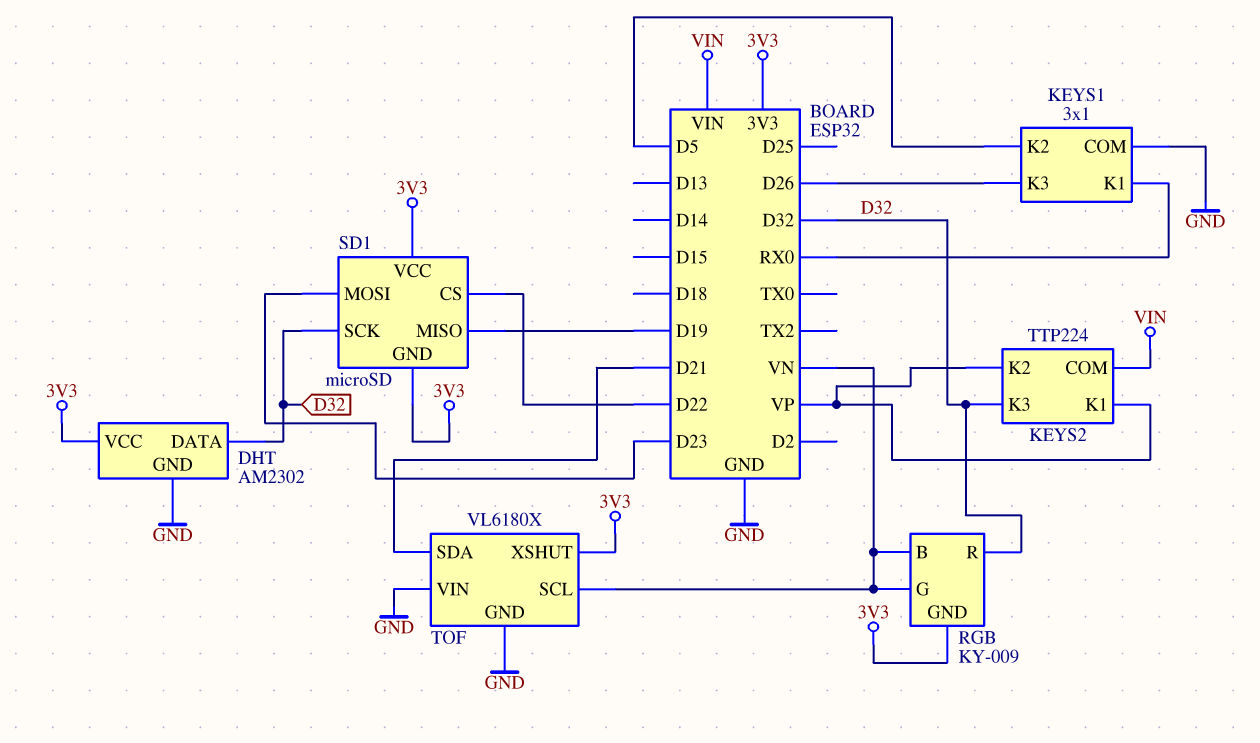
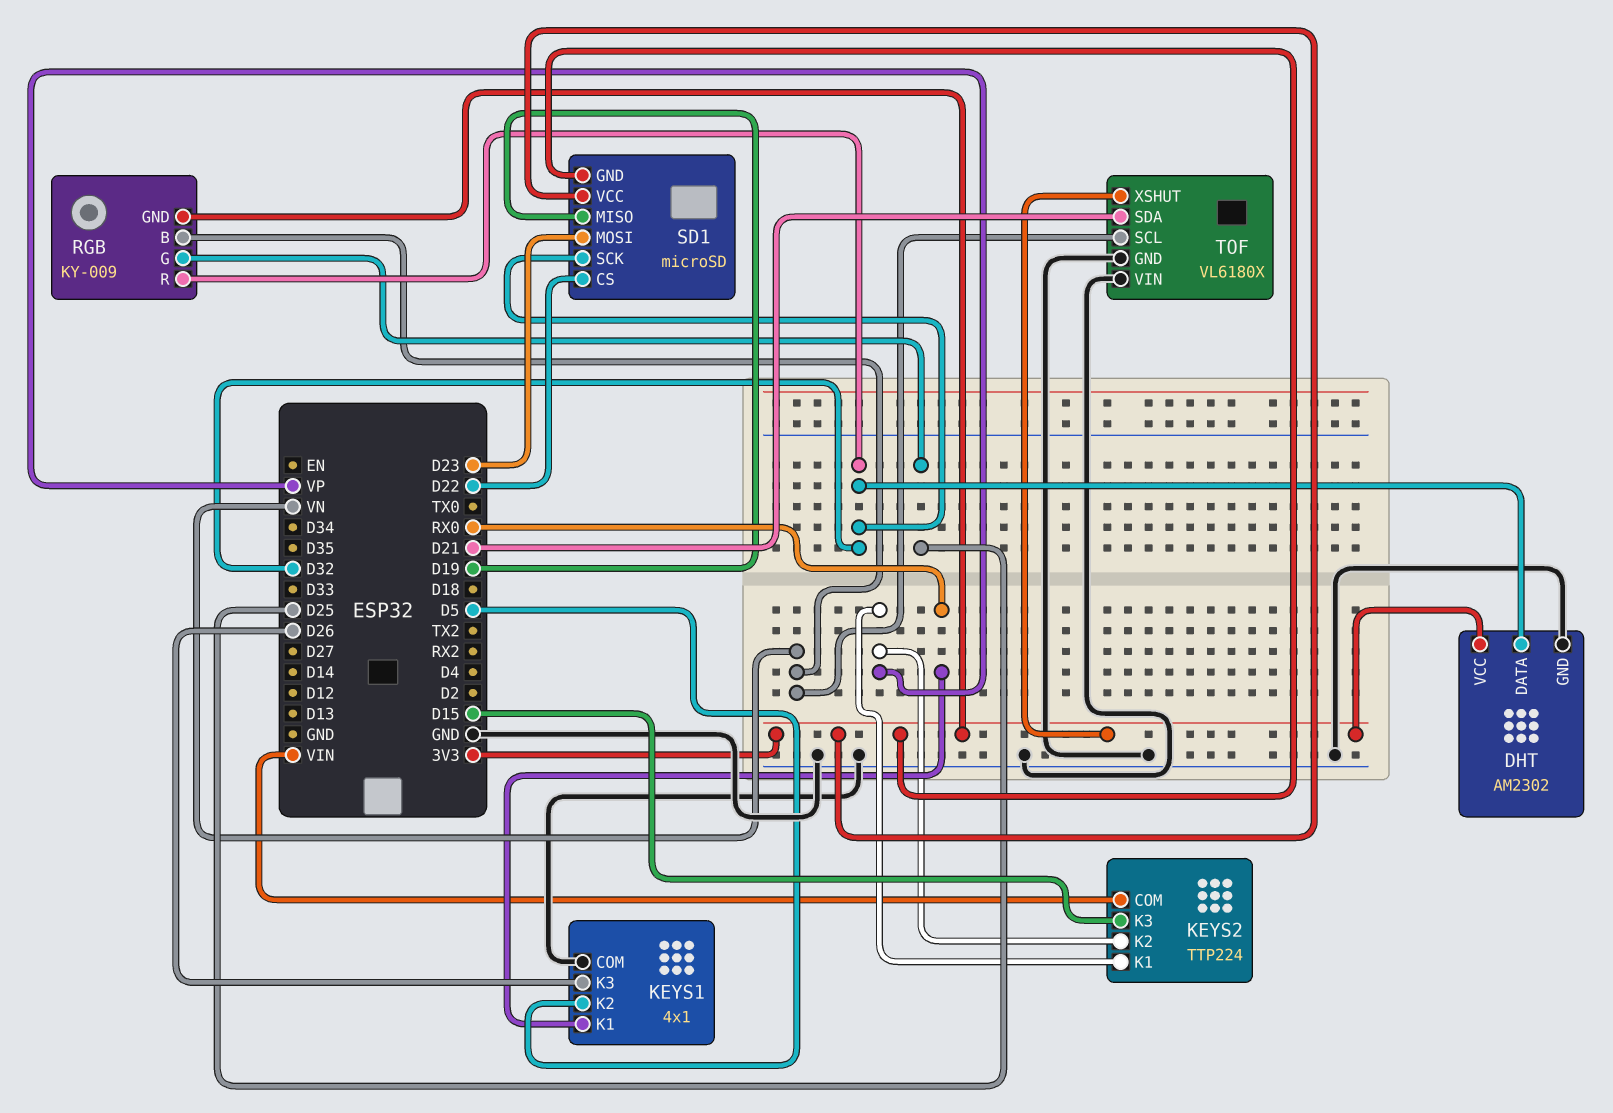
KEYS1: 3x1 -> 4x1
KEYS2 pin K3: D32 -> D15
RGB pin G: VN -> D25

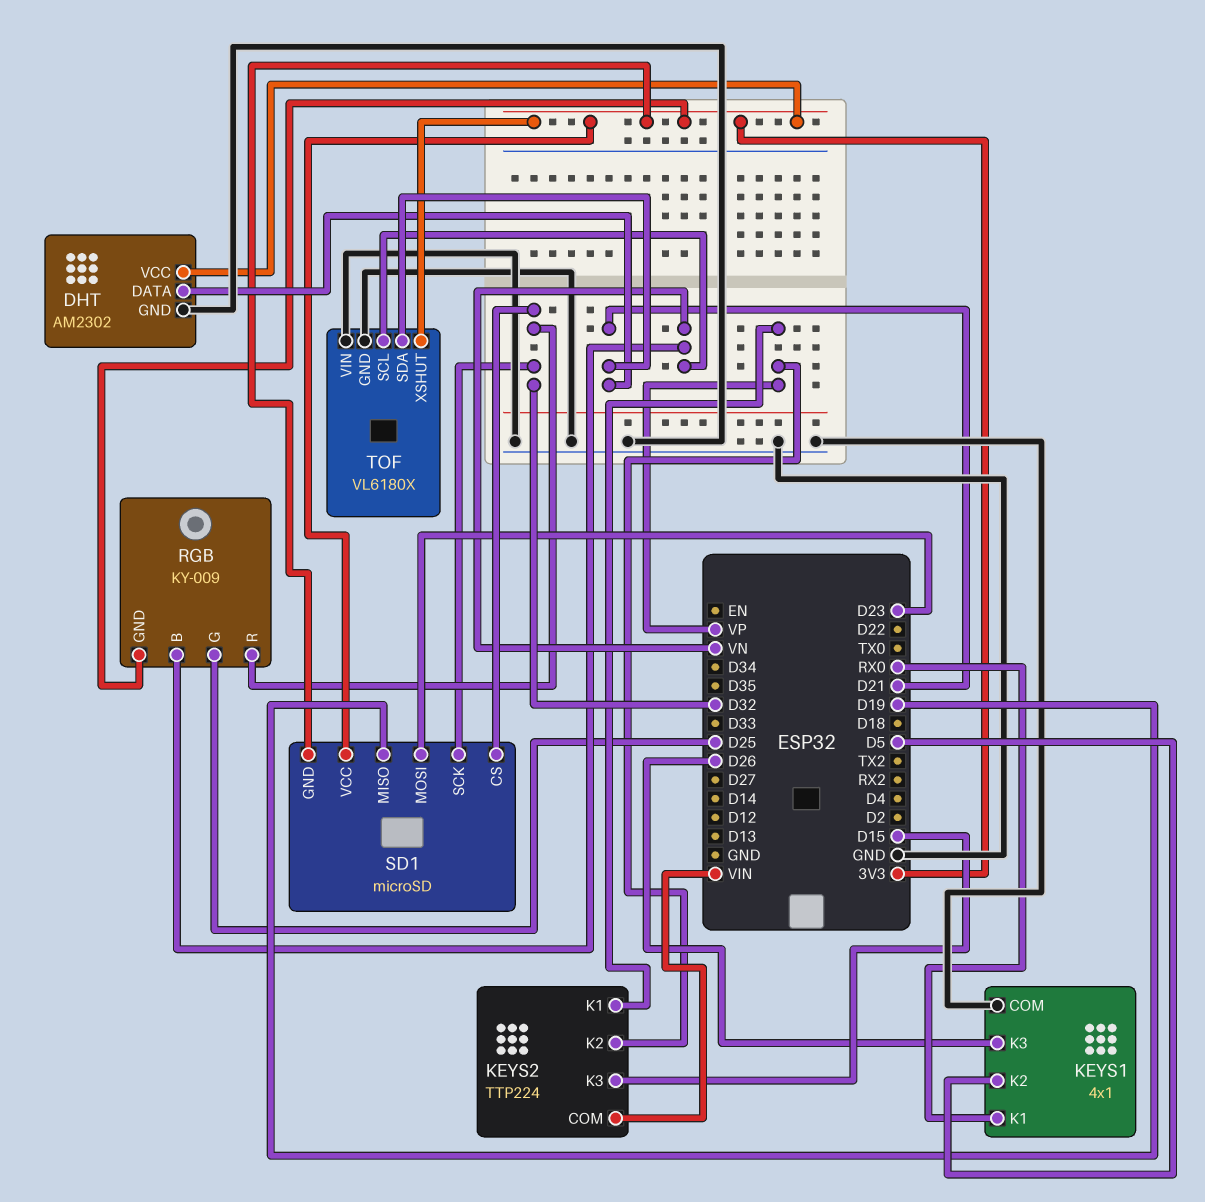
DHT pin DATA: D32 -> D21
SD1 pin CS: D22 -> D32

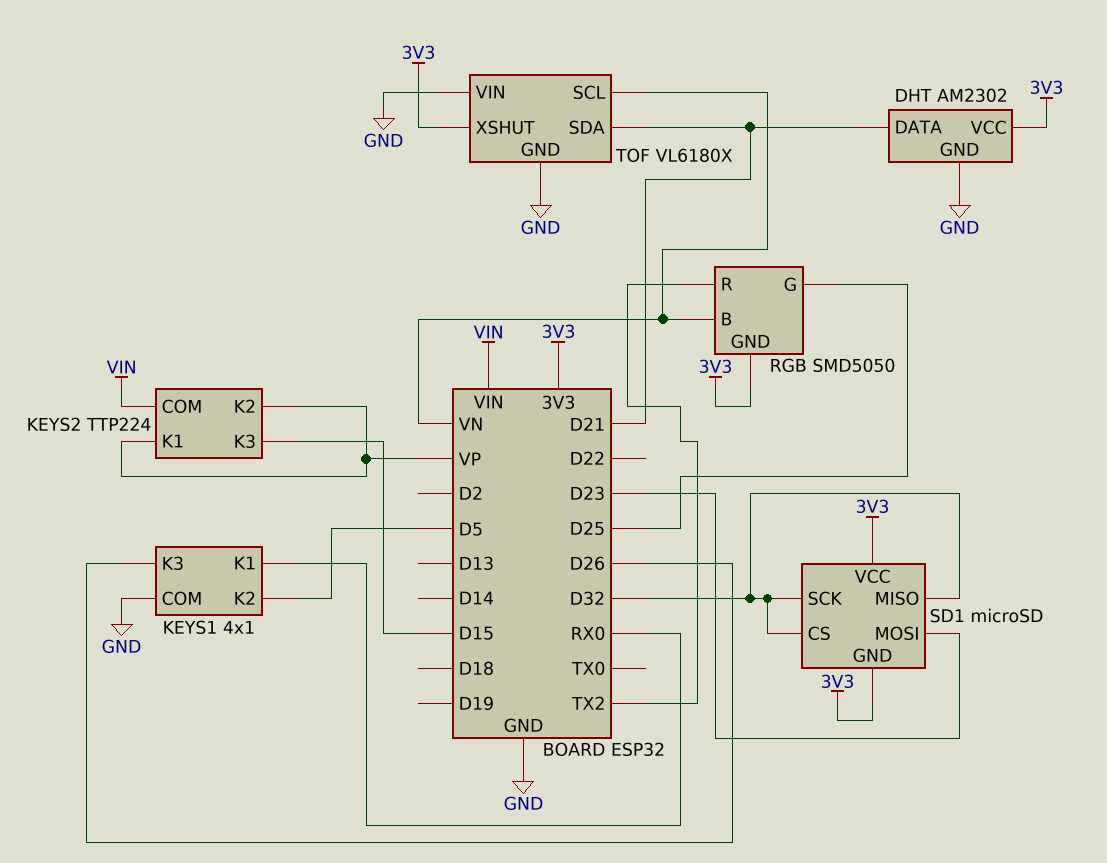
RGB: KY-009 -> SMD5050
RGB pin R: D32 -> TX2
SD1 pin MISO: D19 -> D32

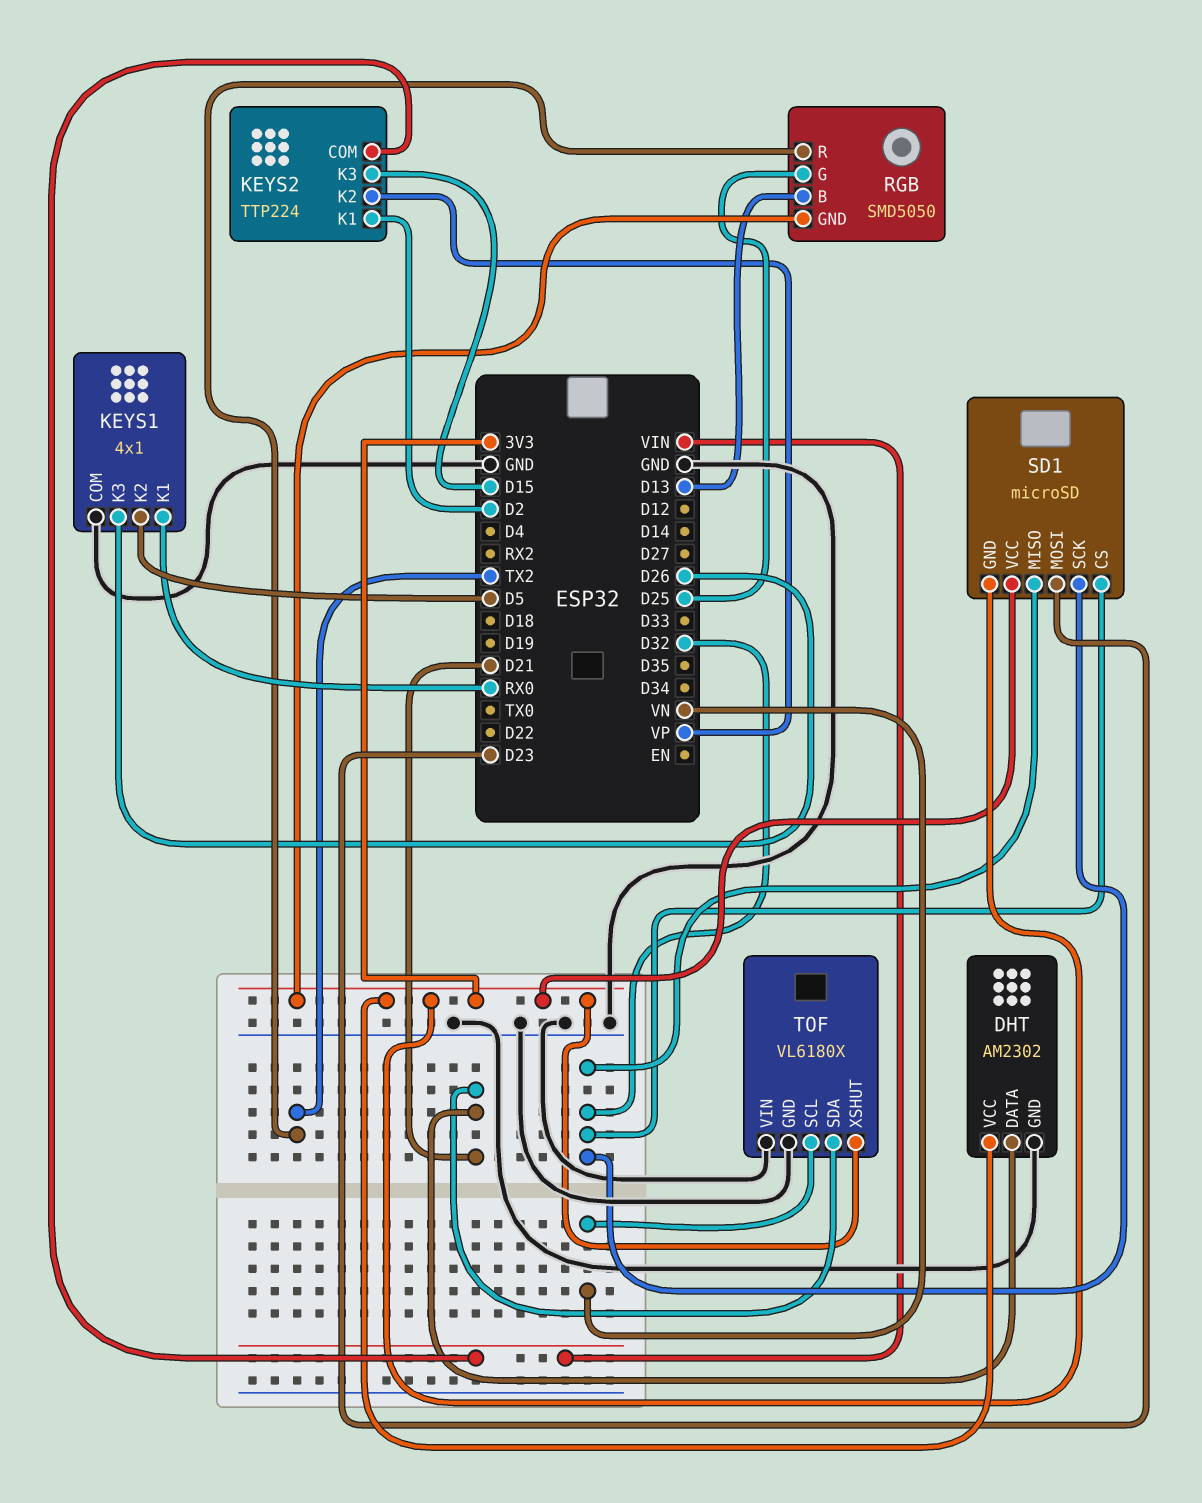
KEYS2 pin K1: VP -> D2
RGB pin B: VN -> D13

